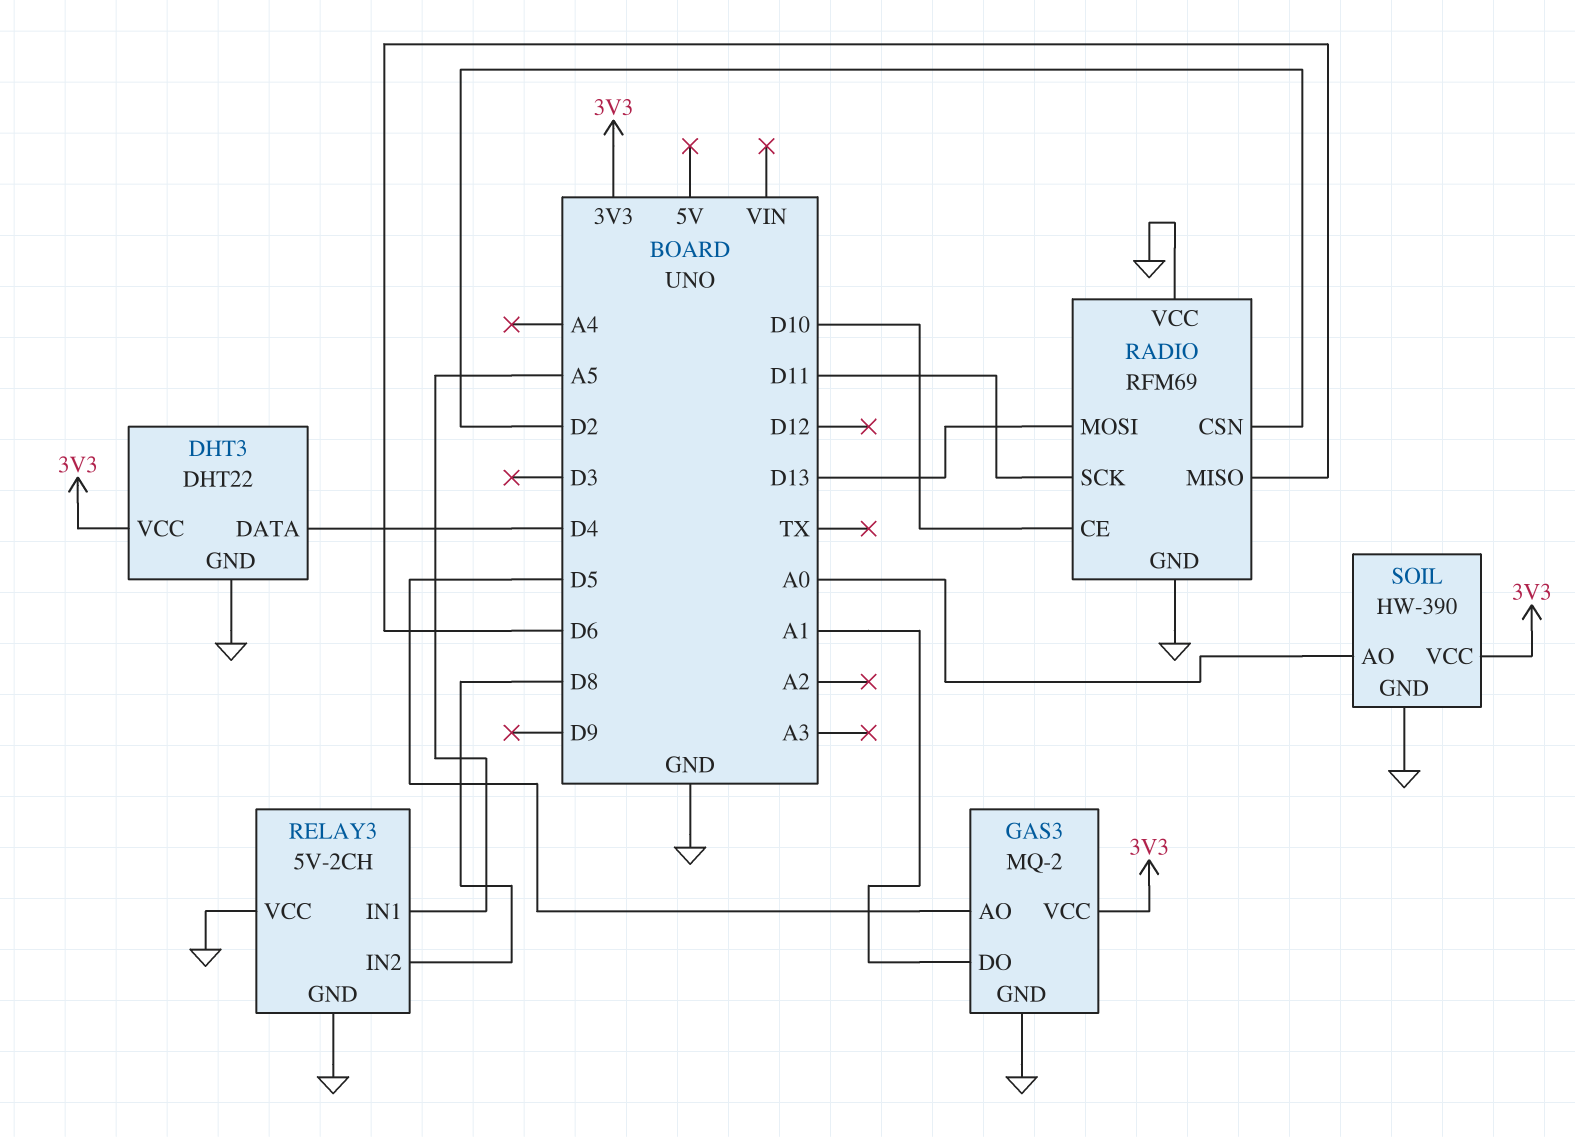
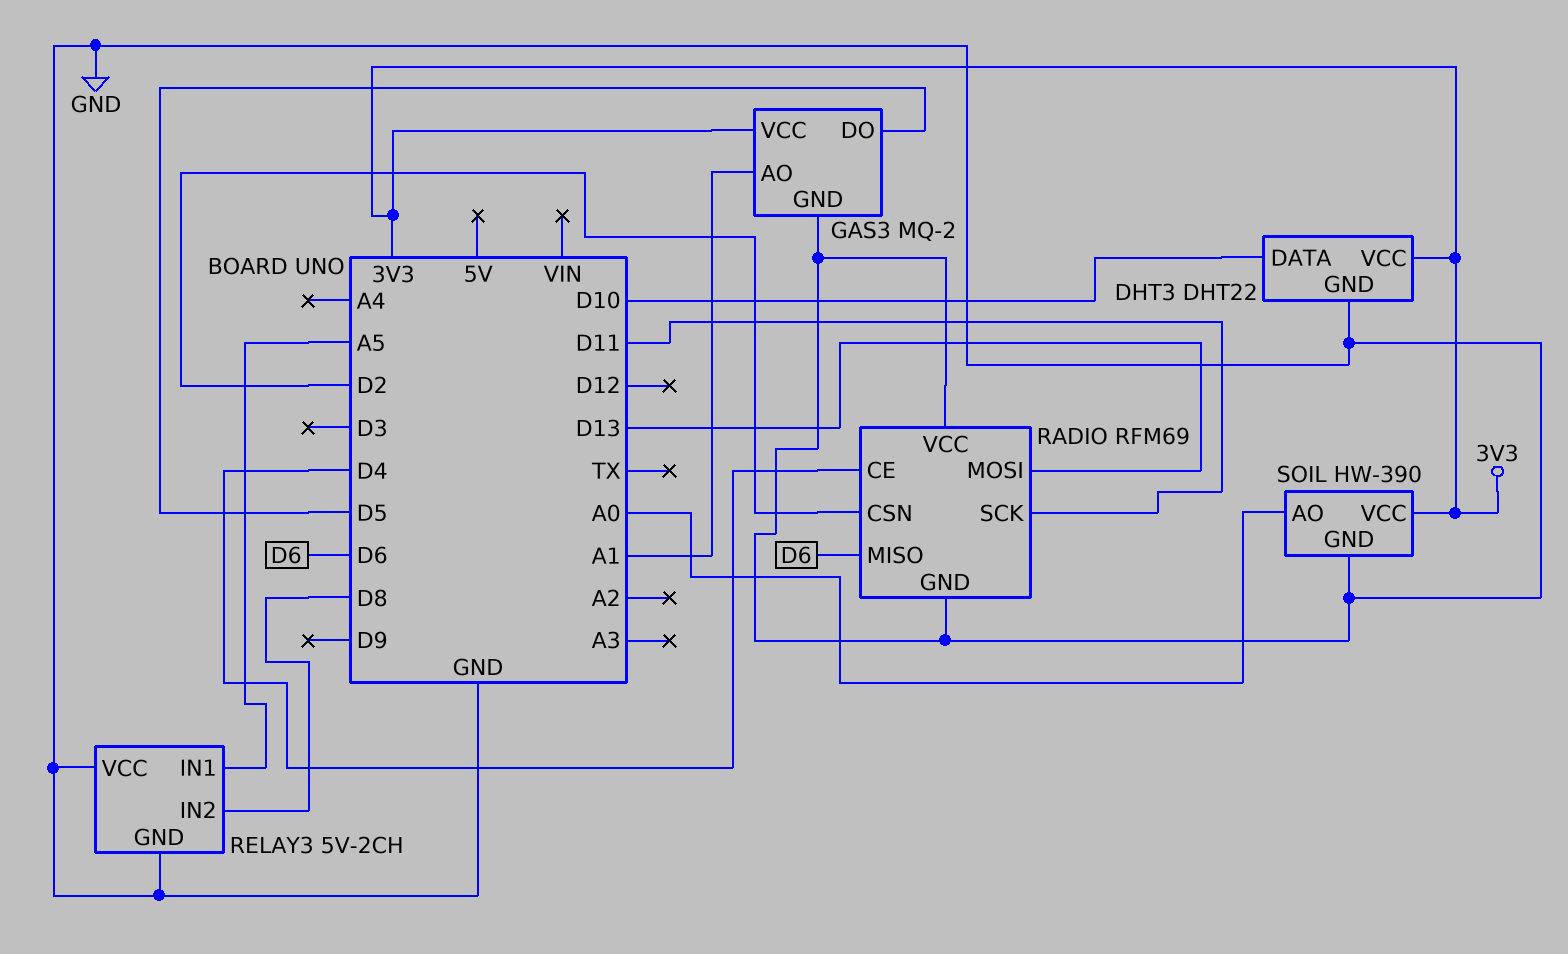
DHT3 pin DATA: D4 -> D10
GAS3 pin AO: D5 -> A1
GAS3 pin DO: A1 -> D5
RADIO pin CE: D10 -> D4

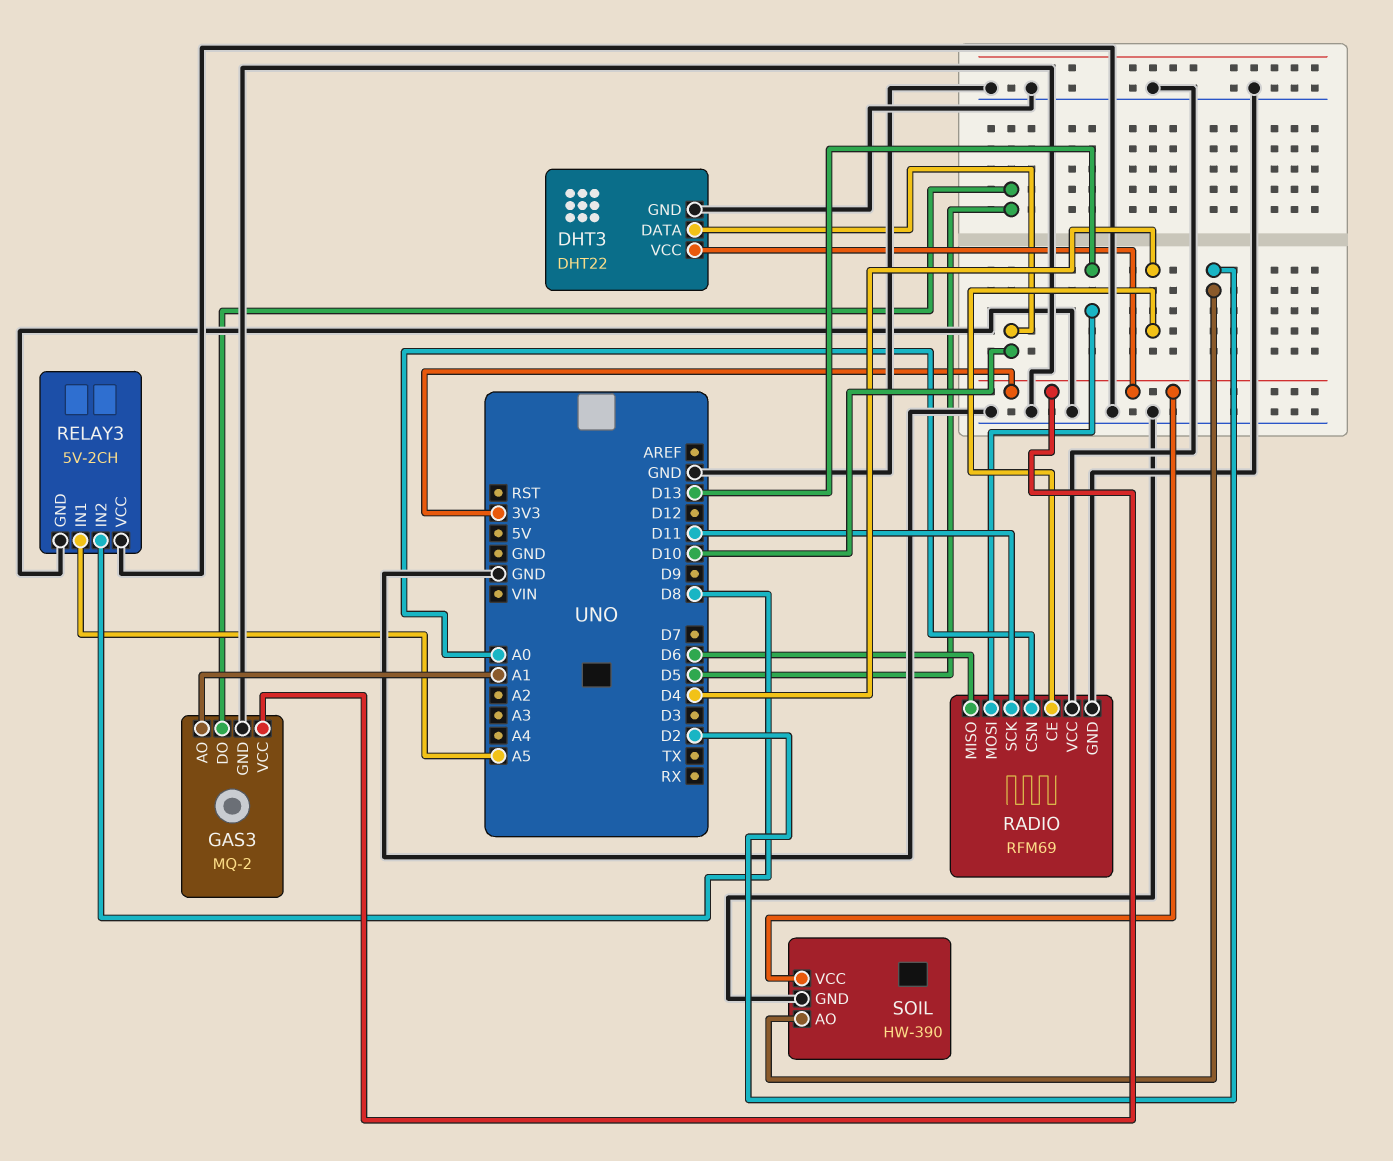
RADIO pin CSN: D2 -> A0
SOIL pin AO: A0 -> D2

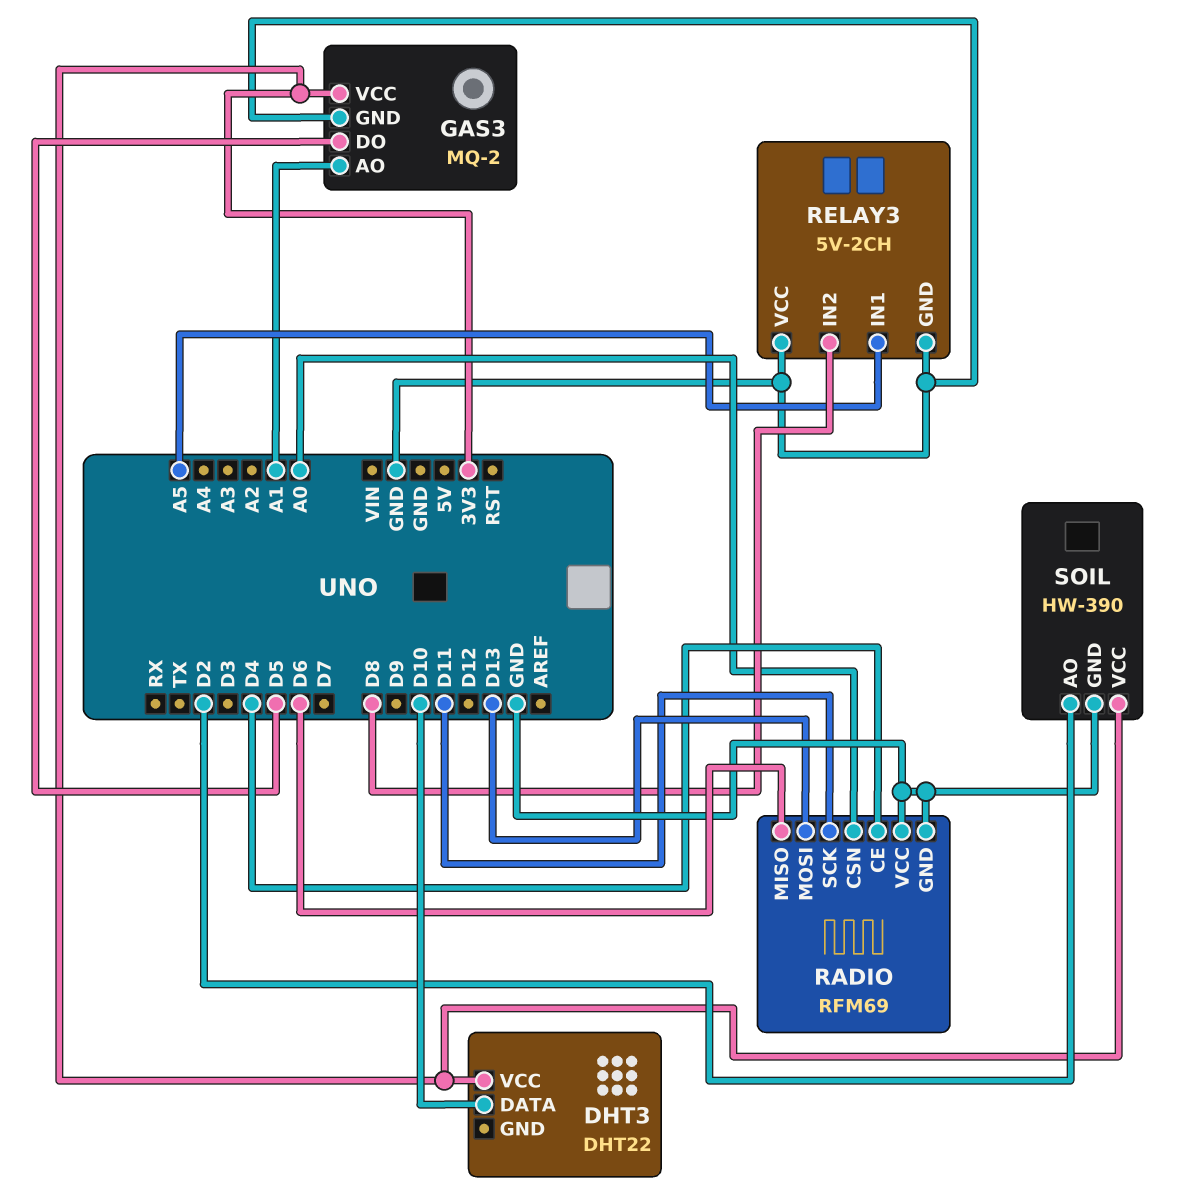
DHT3 pin GND: GND -> none

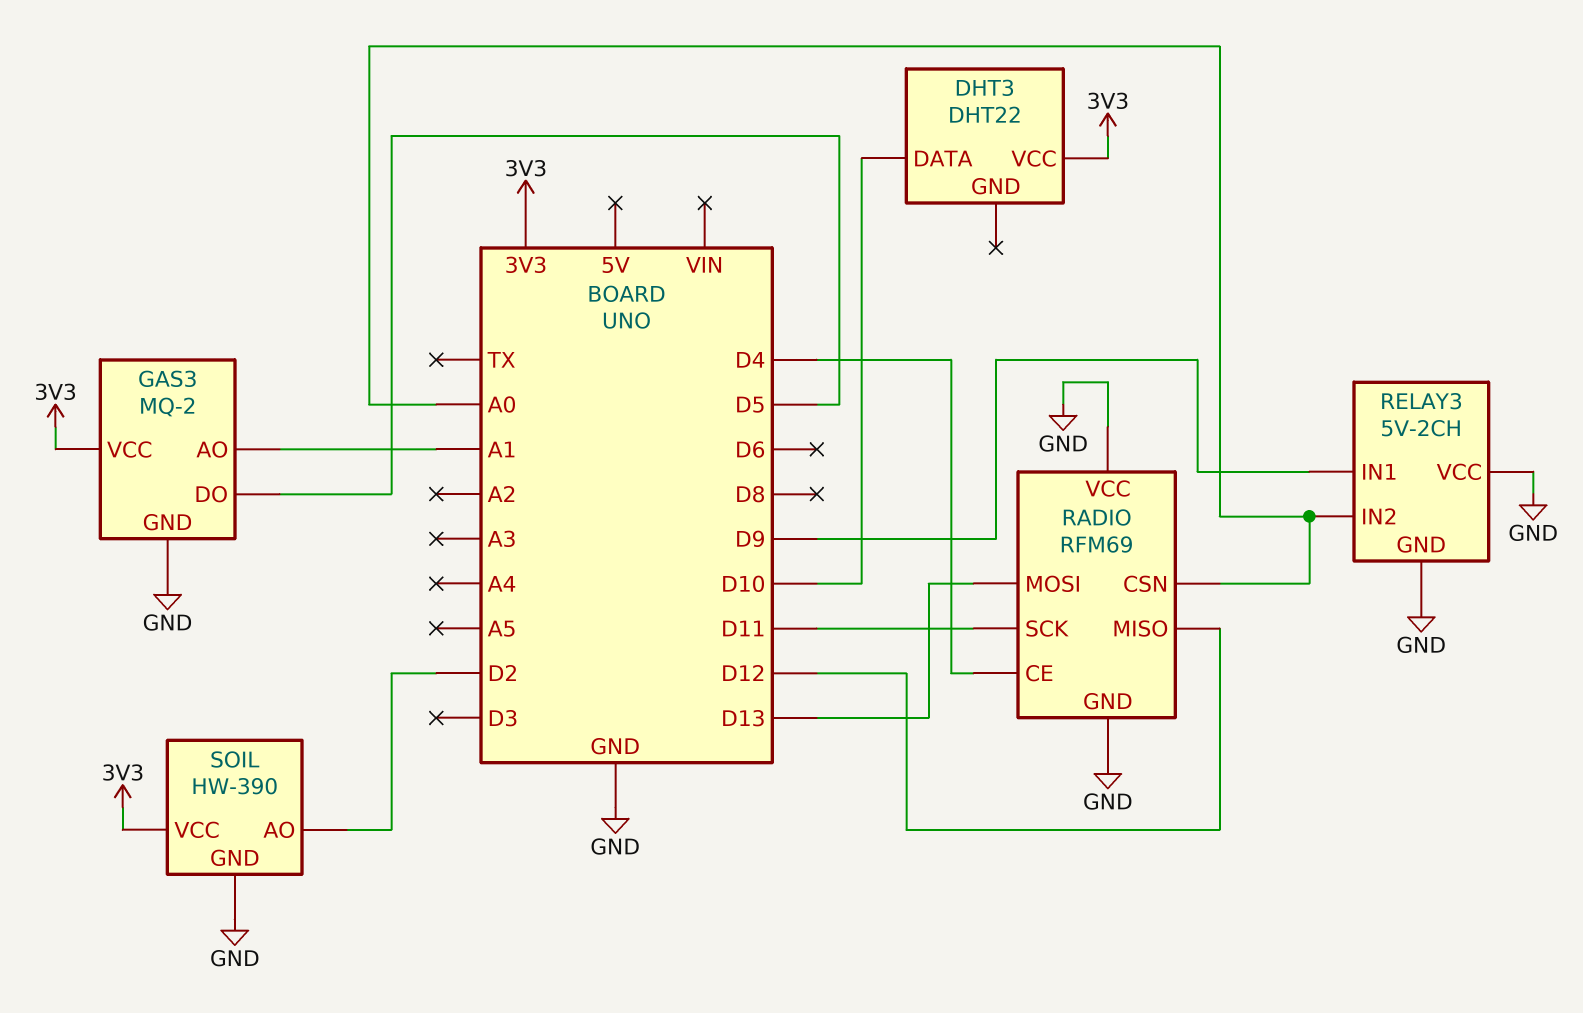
RADIO pin MISO: D6 -> D12
RELAY3 pin IN1: A5 -> D9
RELAY3 pin IN2: D8 -> A0

